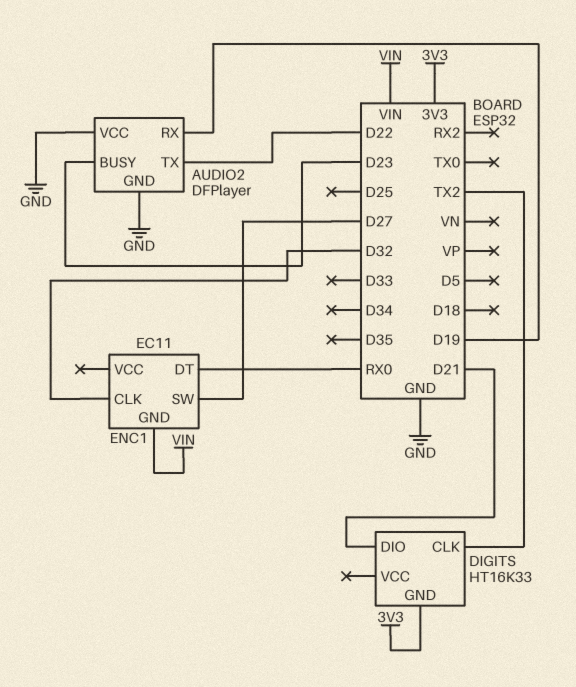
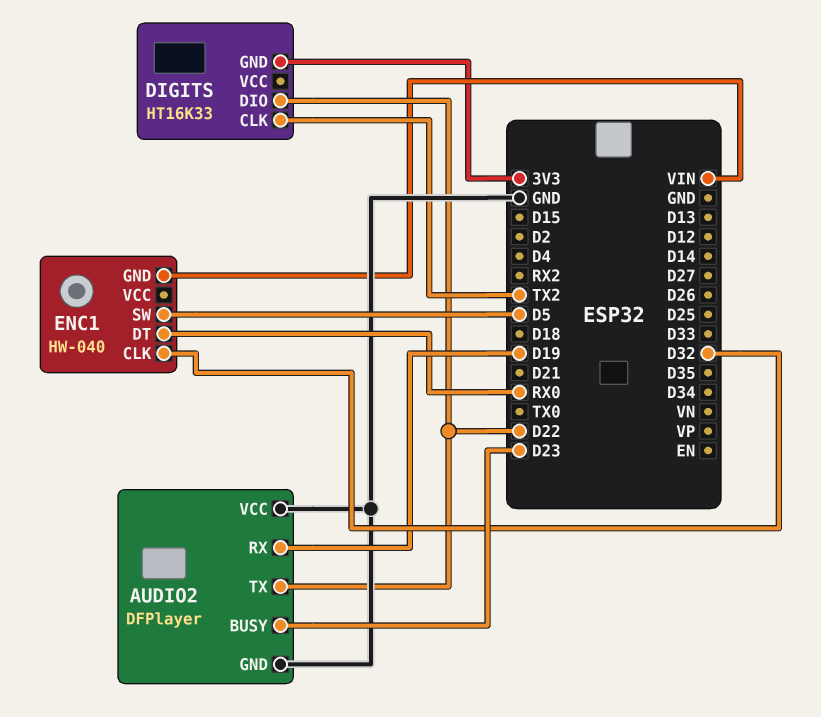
DIGITS pin DIO: D21 -> D22
ENC1: EC11 -> HW-040
ENC1 pin SW: D27 -> D5

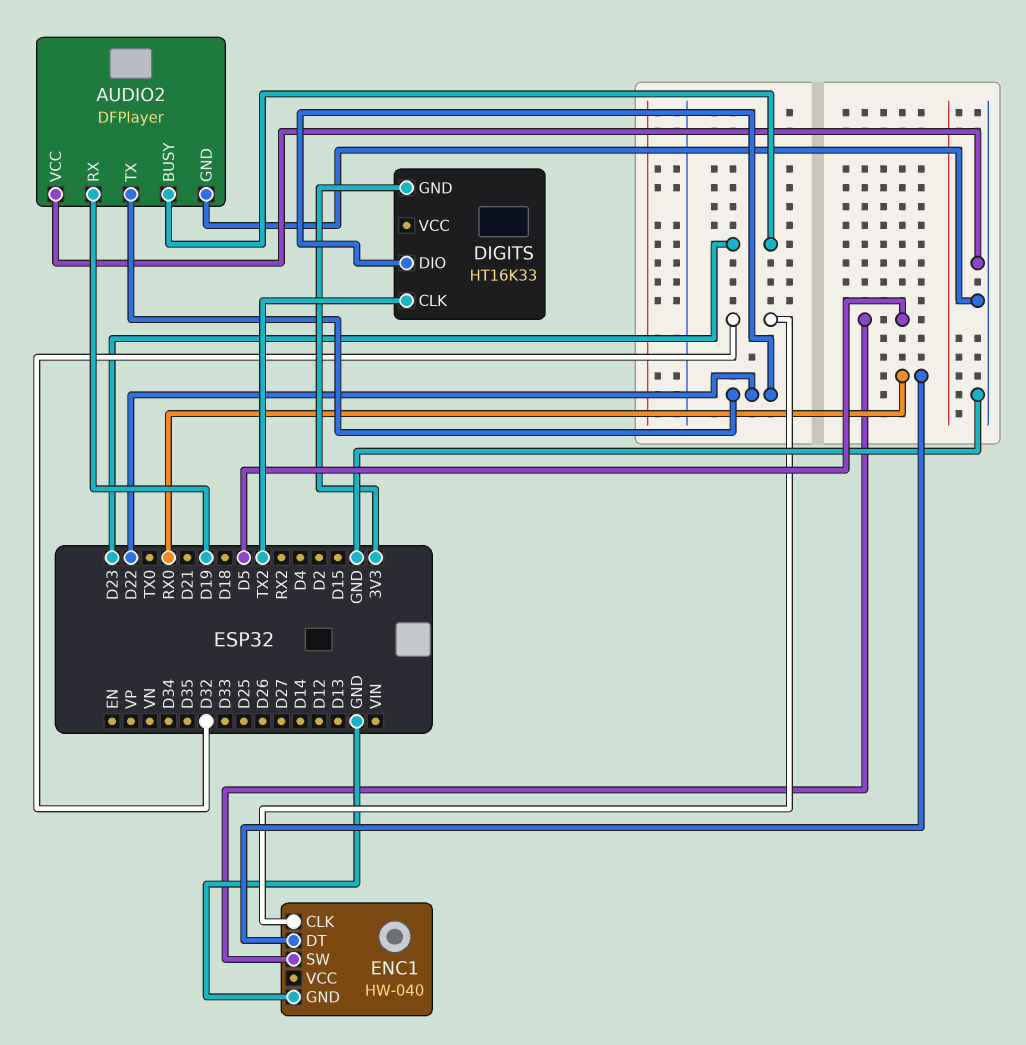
ENC1 pin GND: VIN -> GND

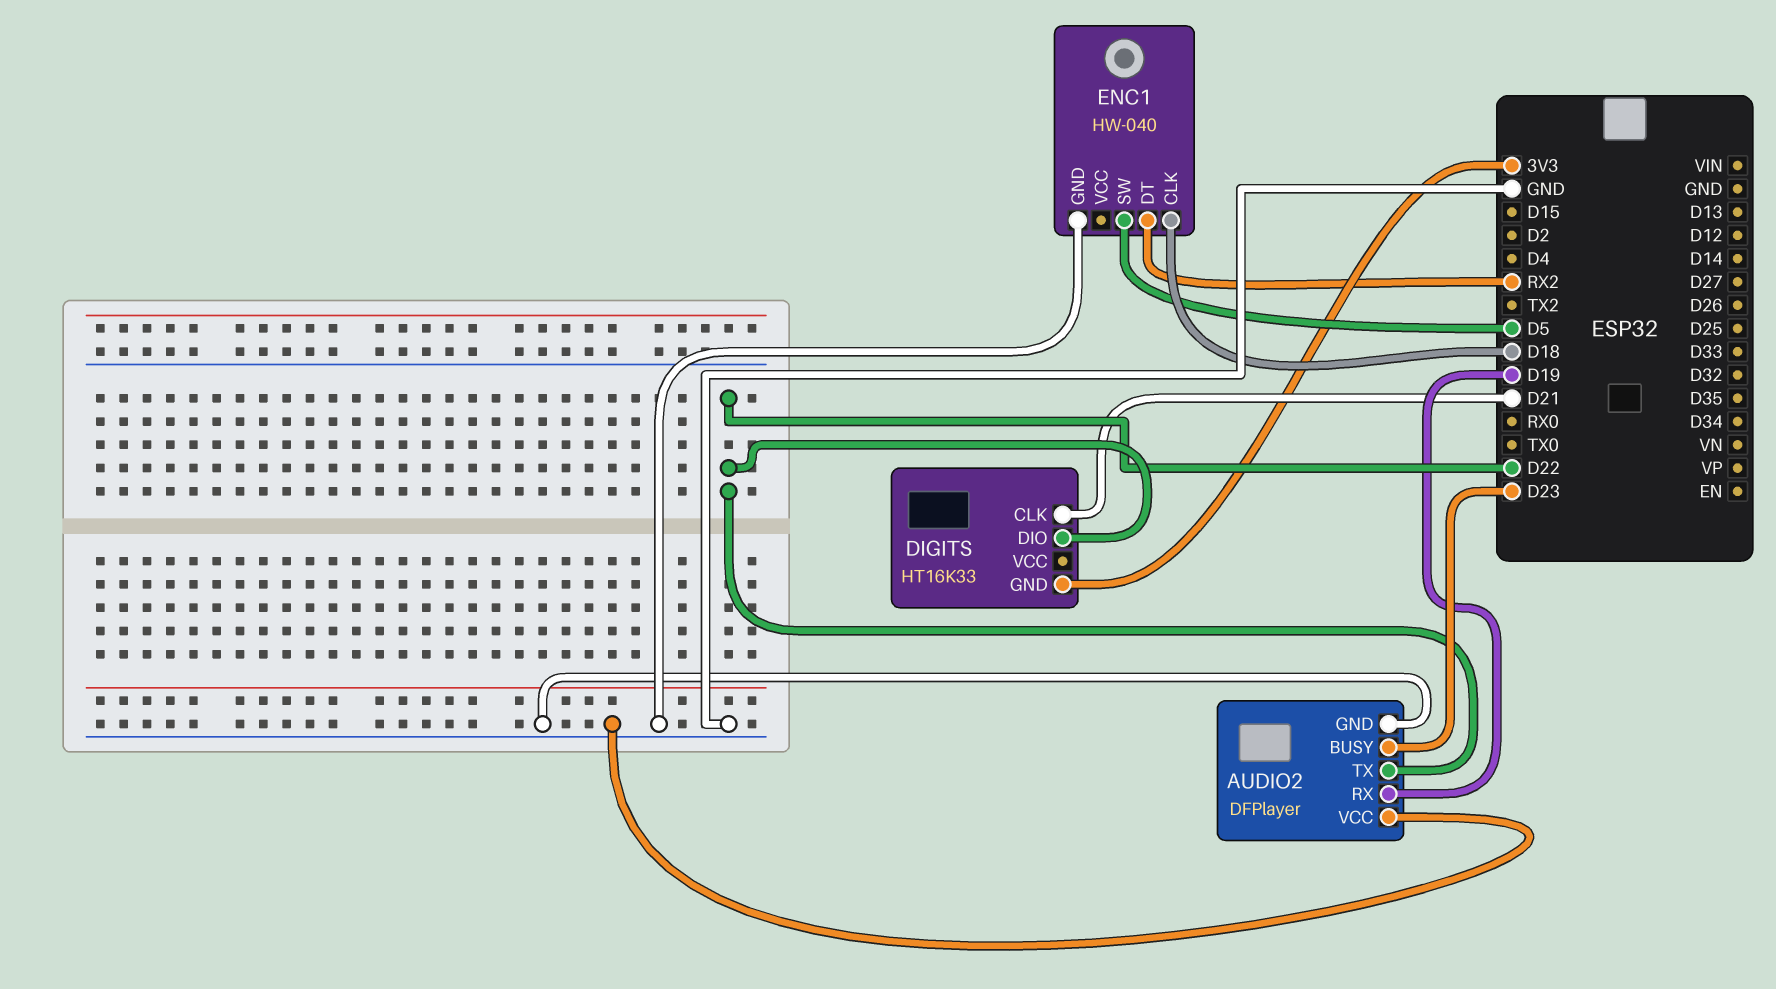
DIGITS pin CLK: TX2 -> D21
ENC1 pin CLK: D32 -> D18
ENC1 pin DT: RX0 -> RX2

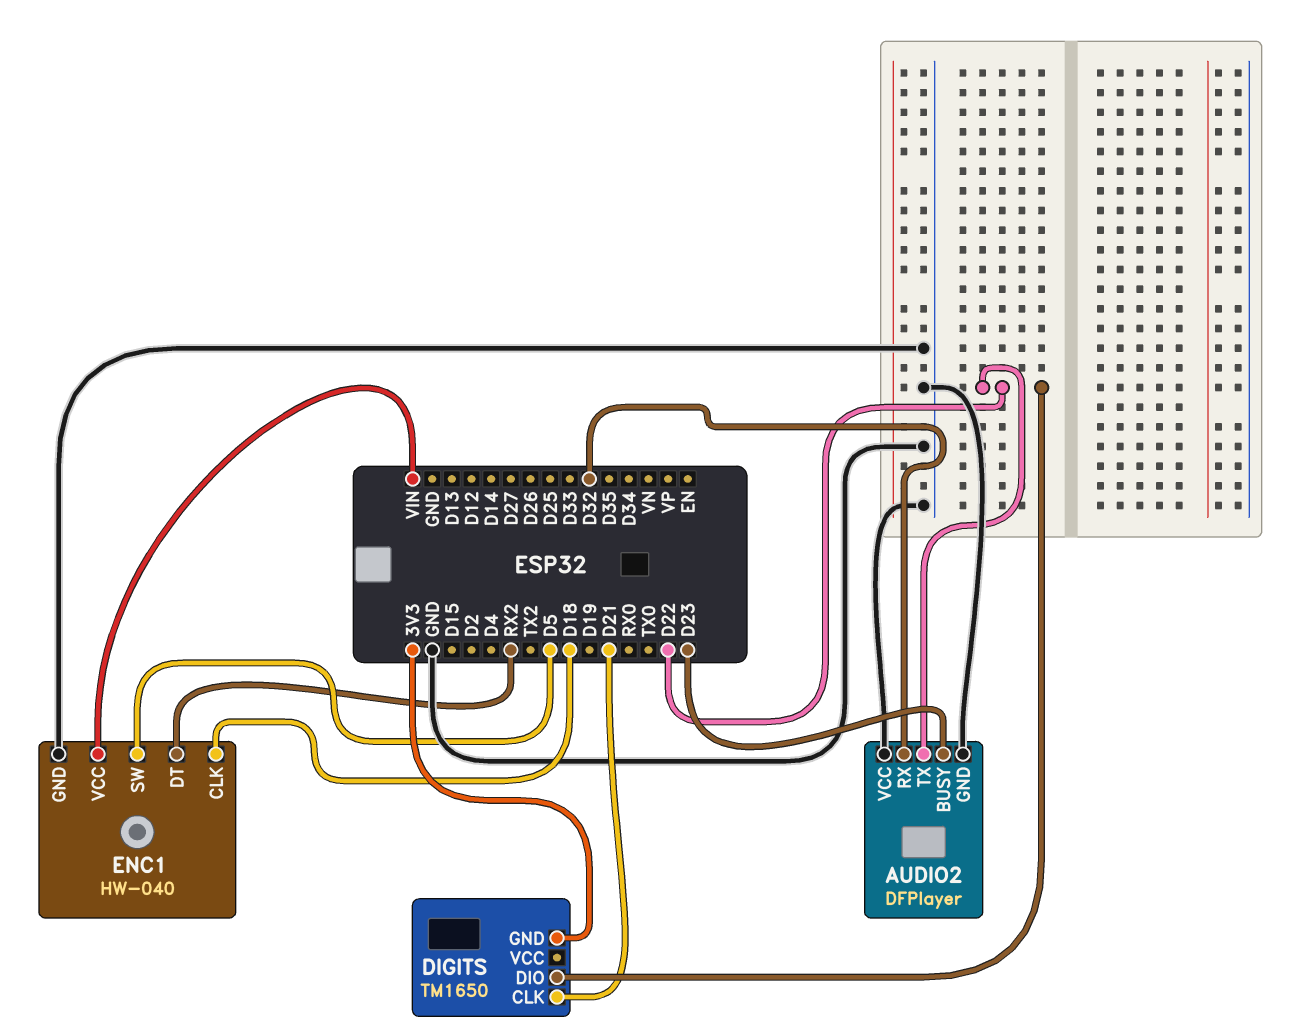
AUDIO2 pin RX: D19 -> D32
DIGITS: HT16K33 -> TM1650
ENC1 pin VCC: none -> VIN

